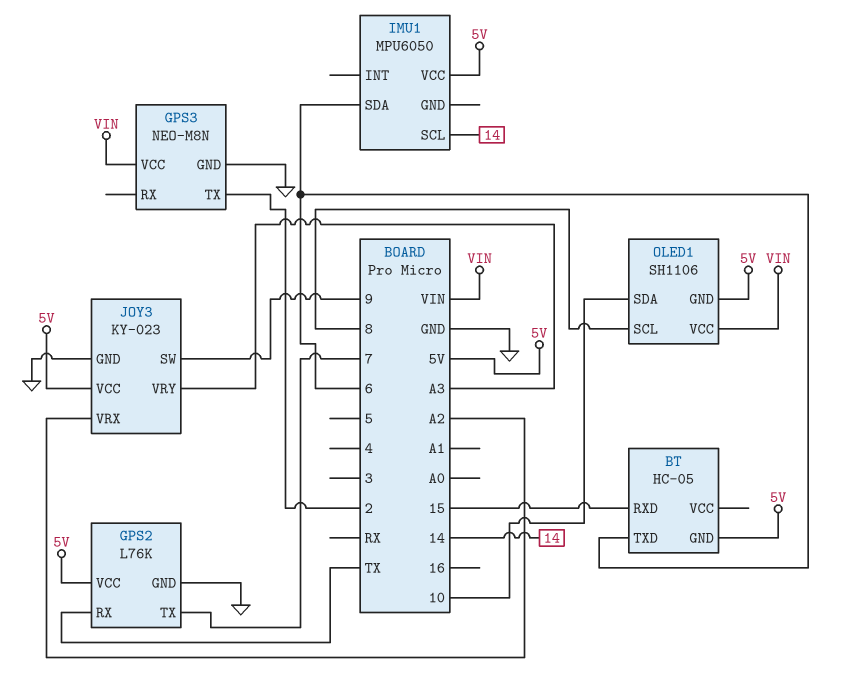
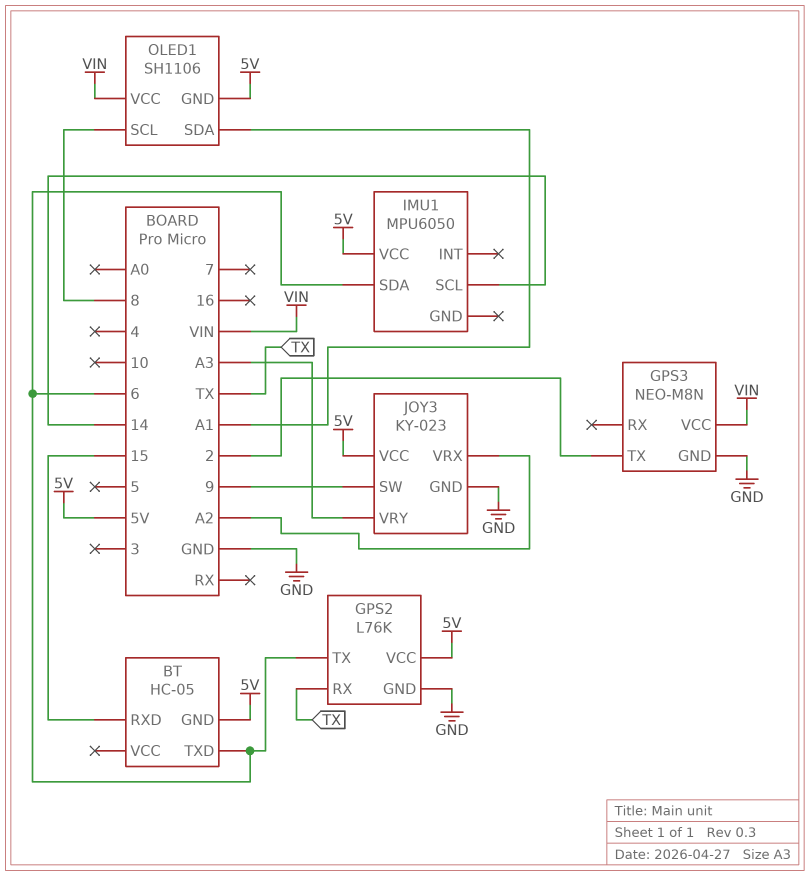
GPS2 pin TX: 7 -> 6
OLED1 pin SDA: 10 -> A1

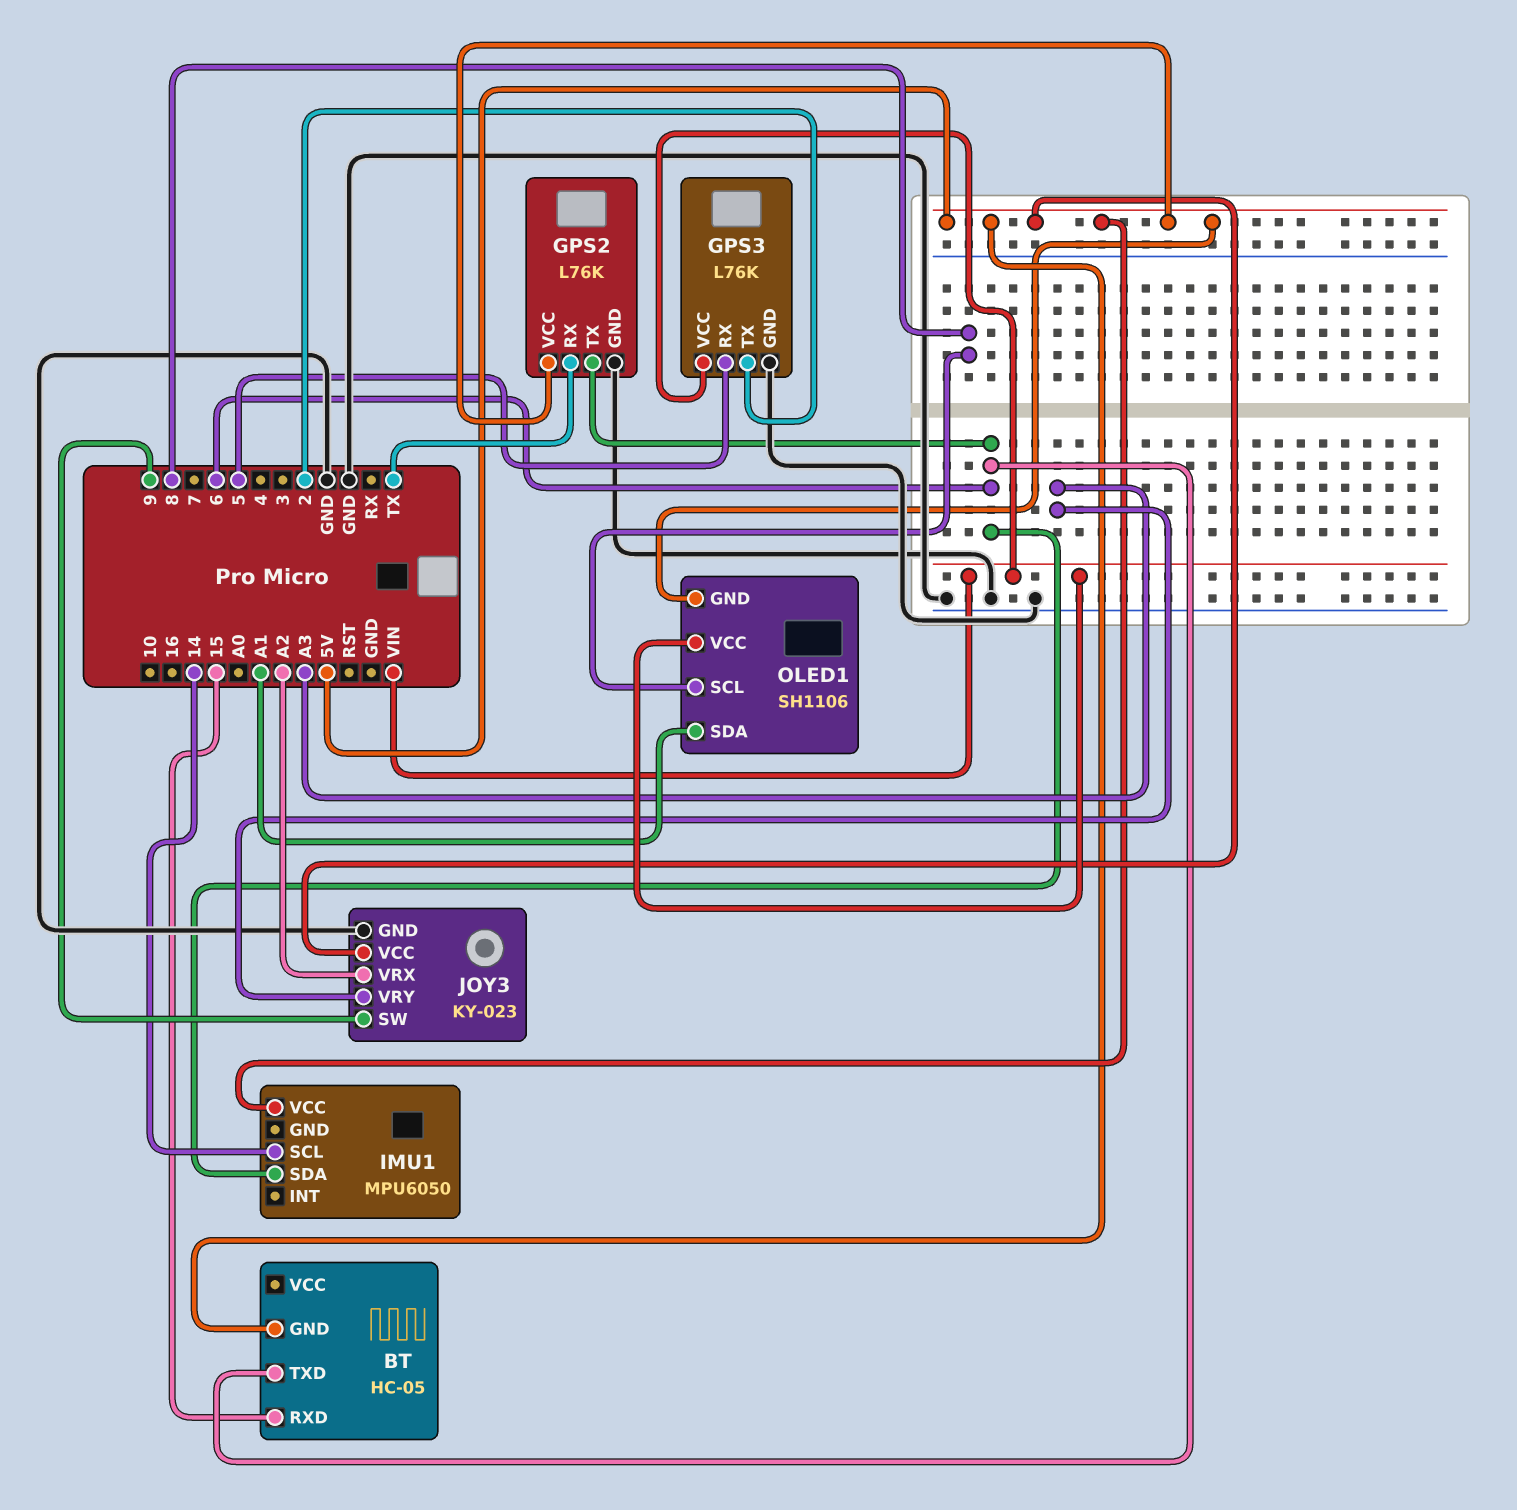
GPS3: NEO-M8N -> L76K
GPS3 pin RX: none -> 5

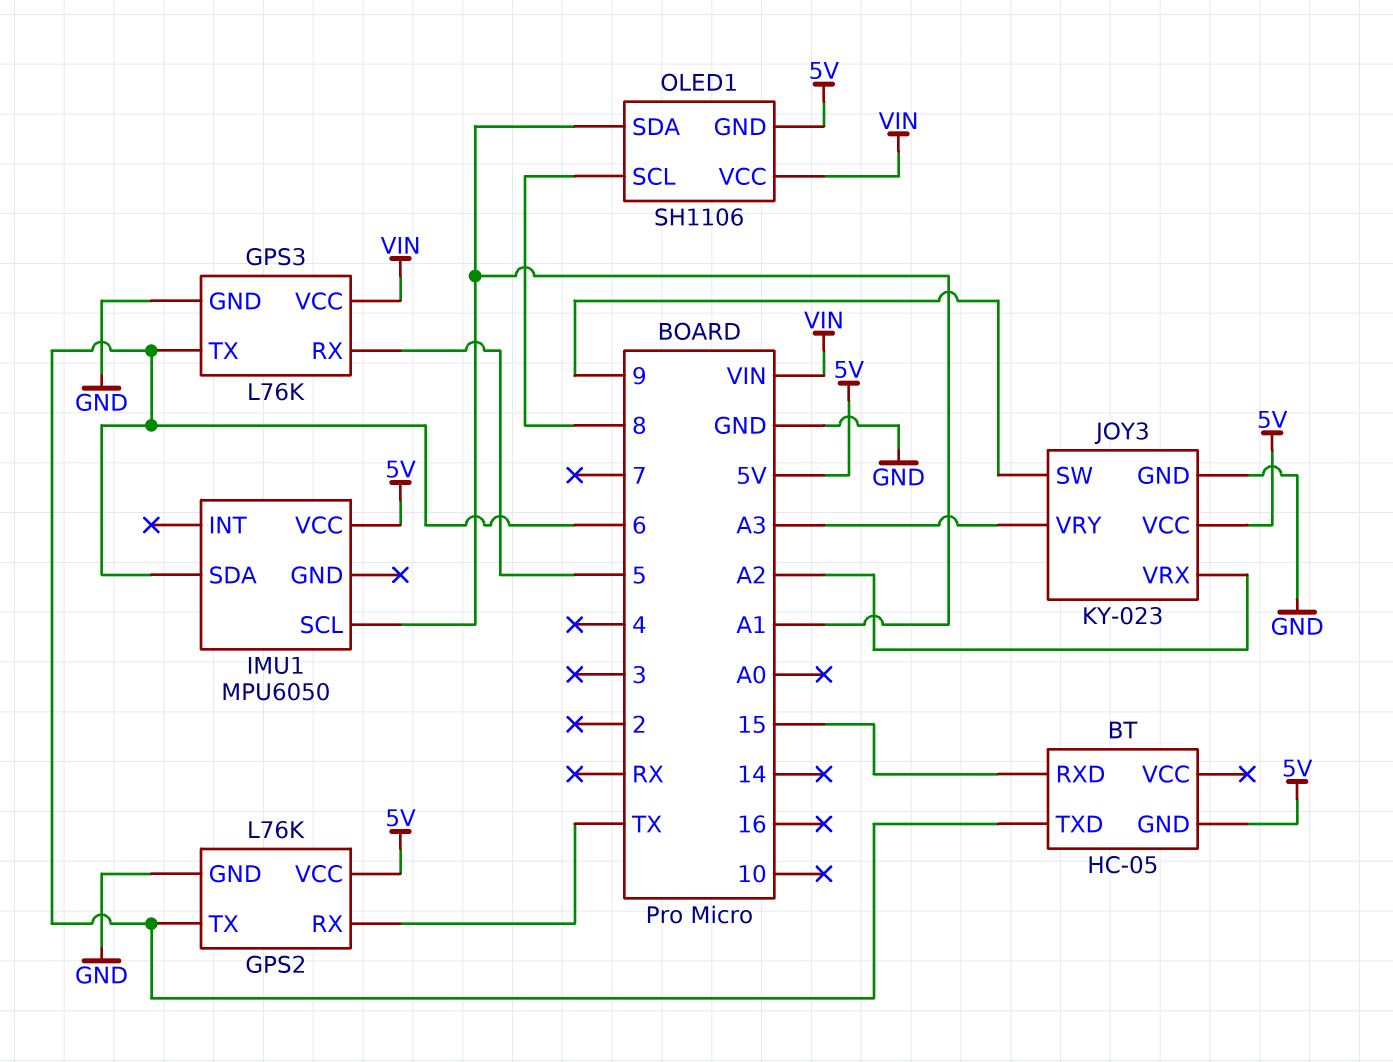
GPS3 pin TX: 2 -> 6
IMU1 pin SCL: 14 -> A1

